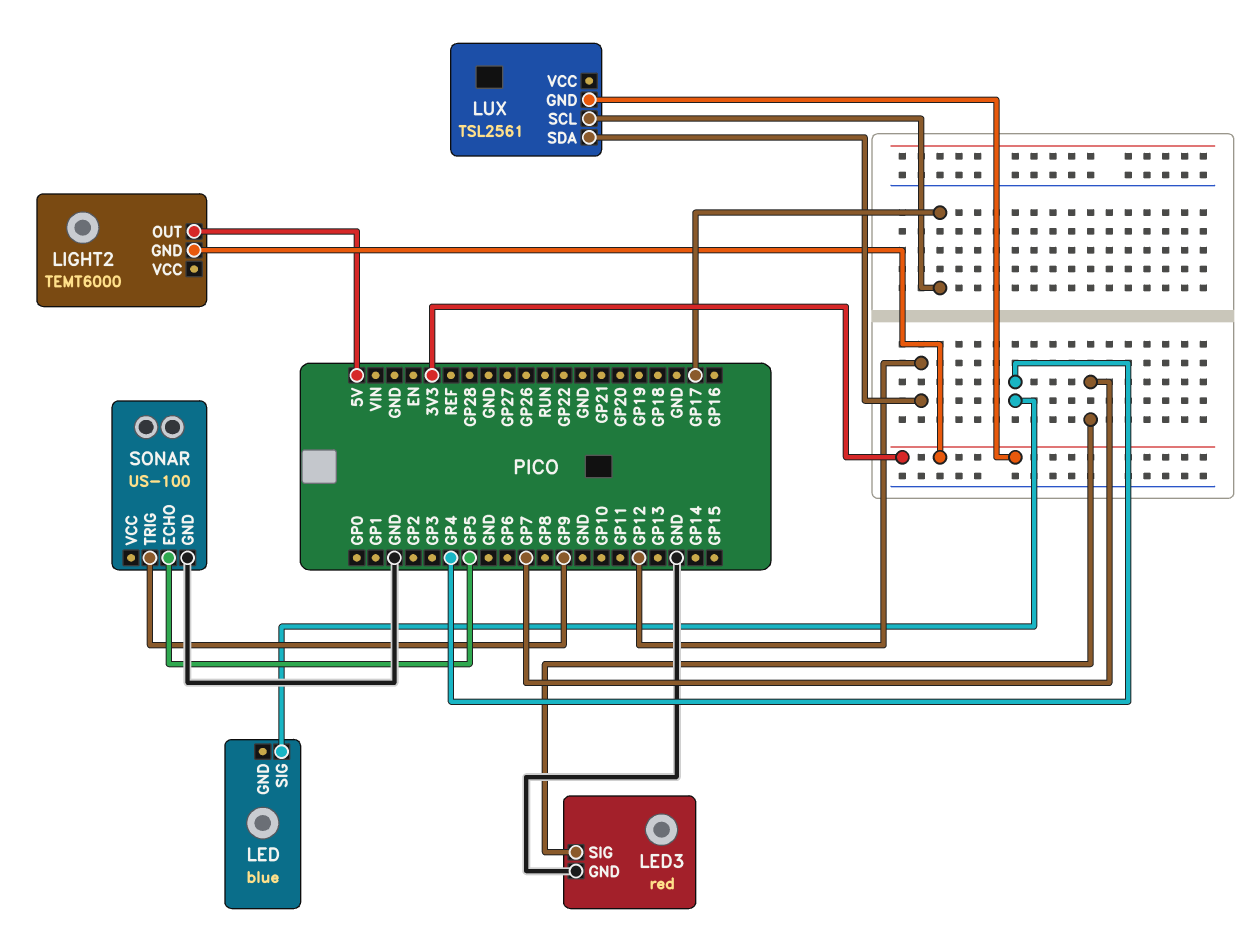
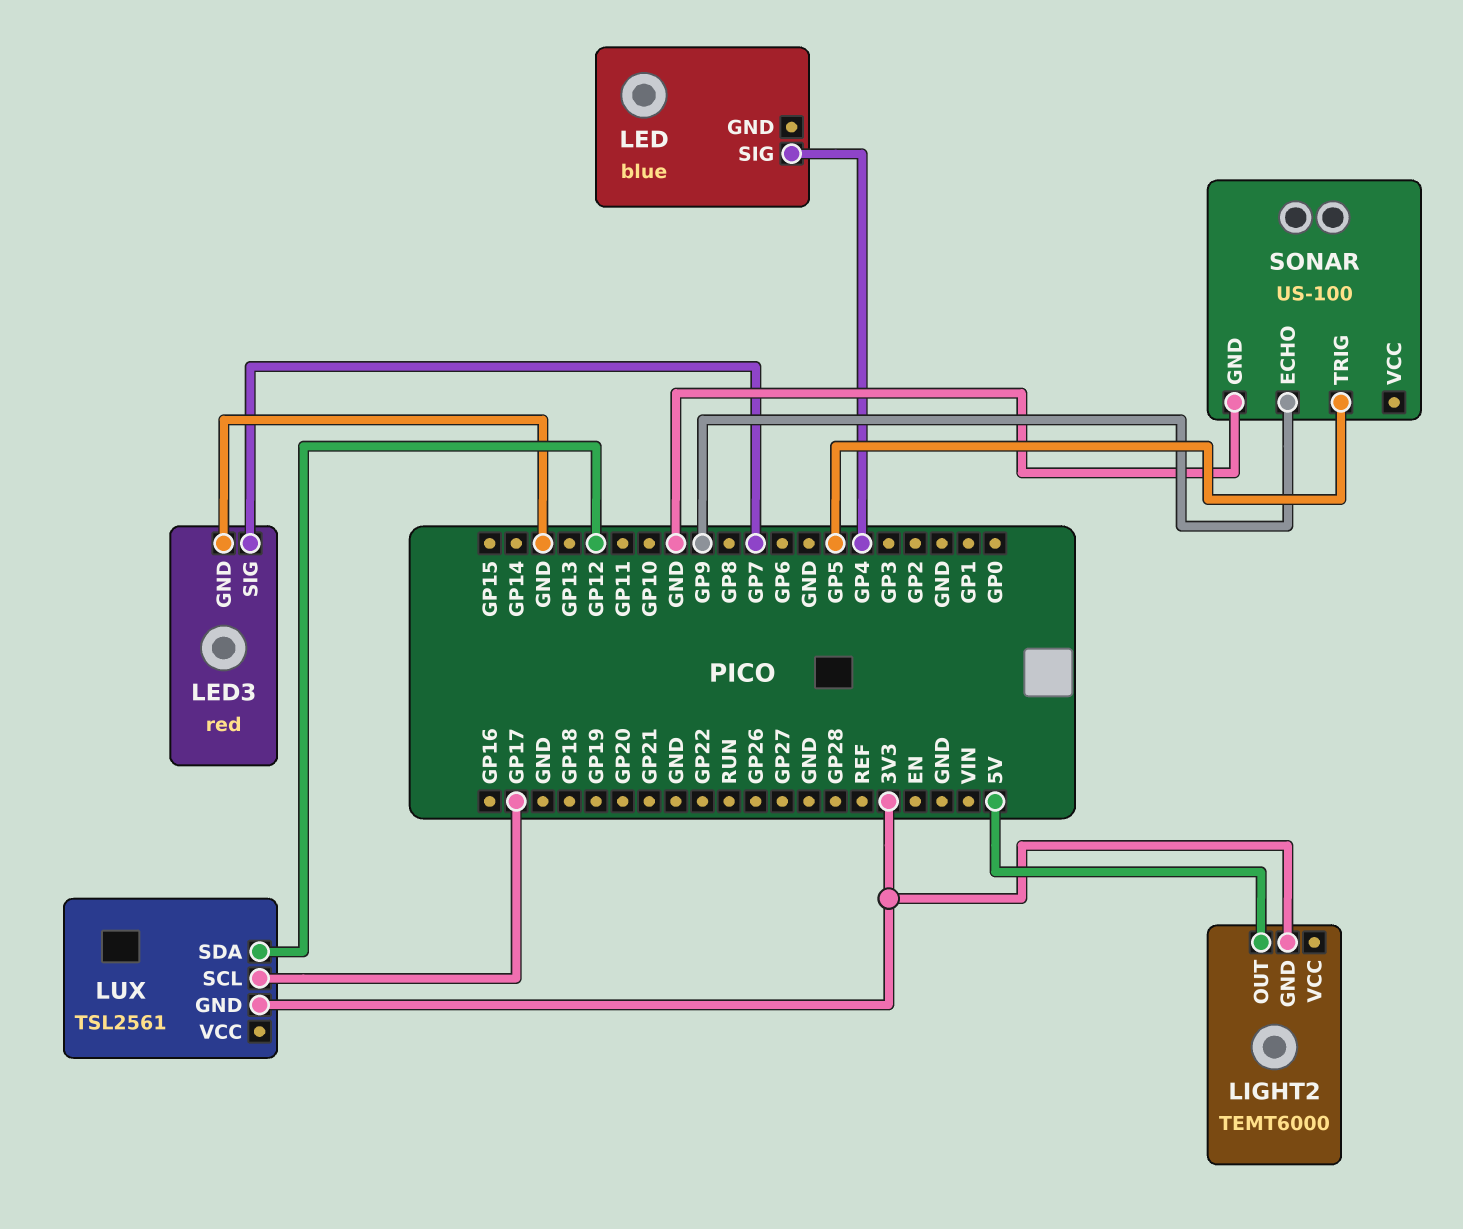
SONAR pin ECHO: GP5 -> GP9
SONAR pin TRIG: GP9 -> GP5

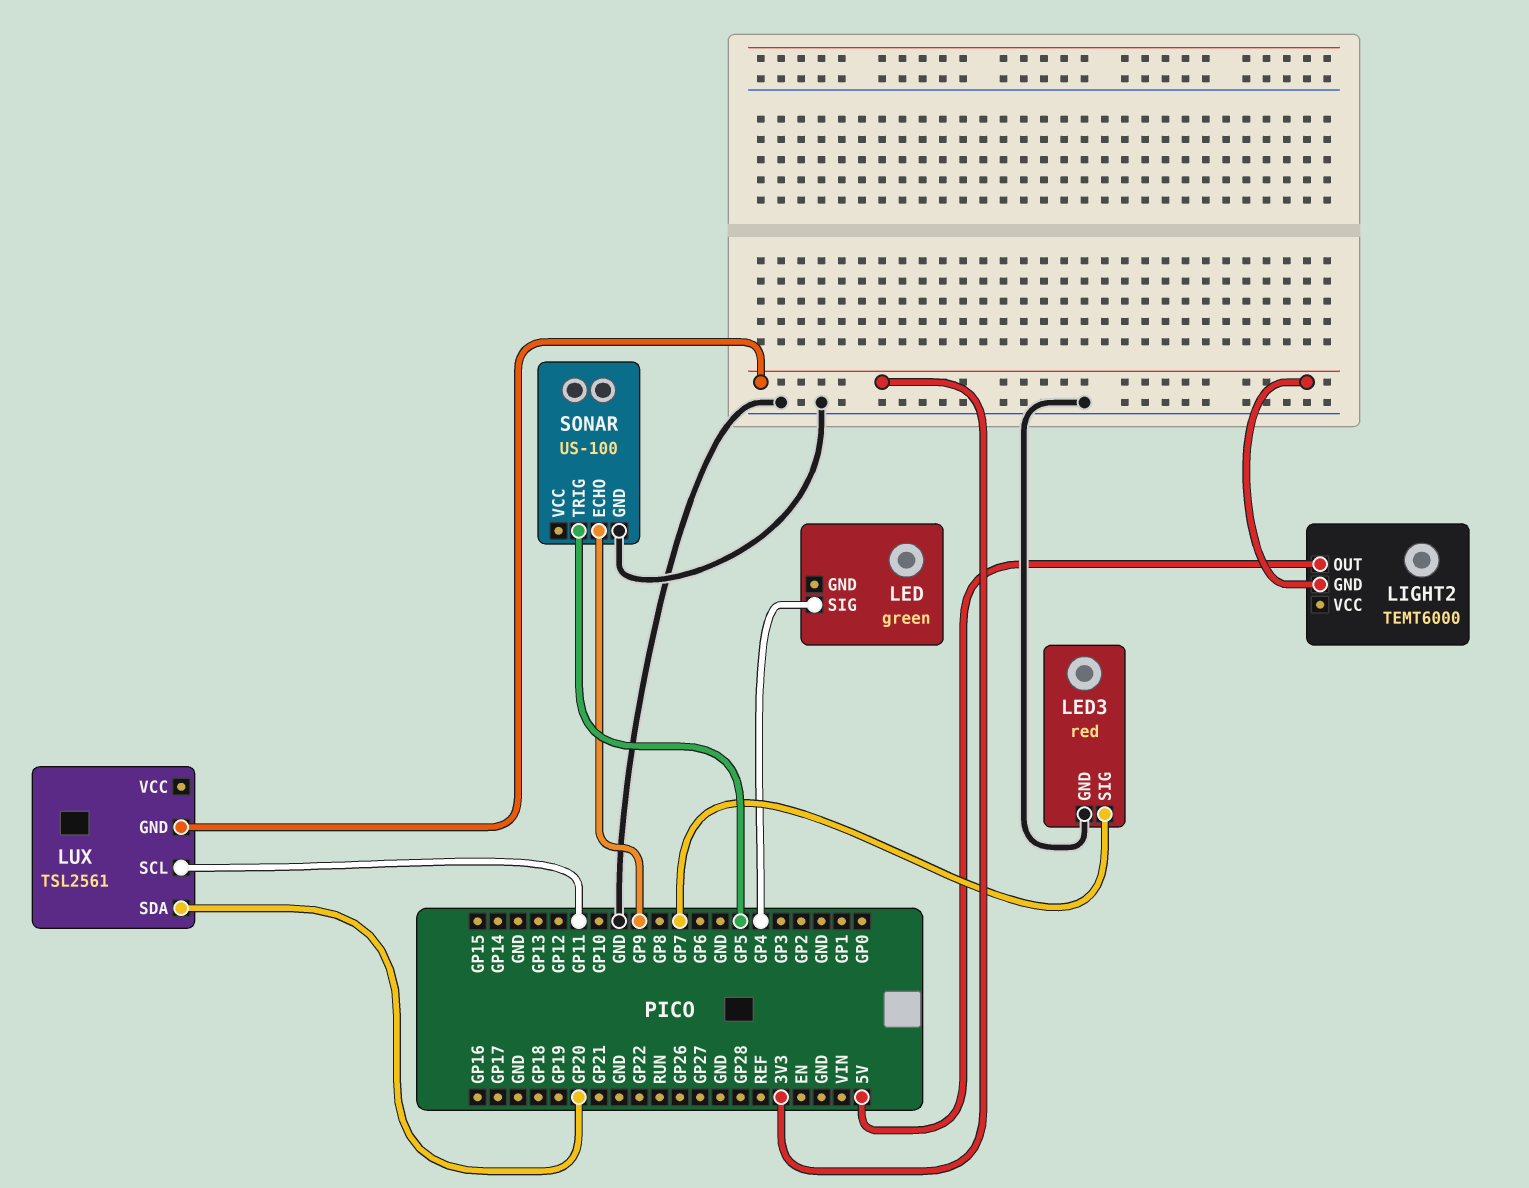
LED: blue -> green
LUX pin SCL: GP17 -> GP11
LUX pin SDA: GP12 -> GP20

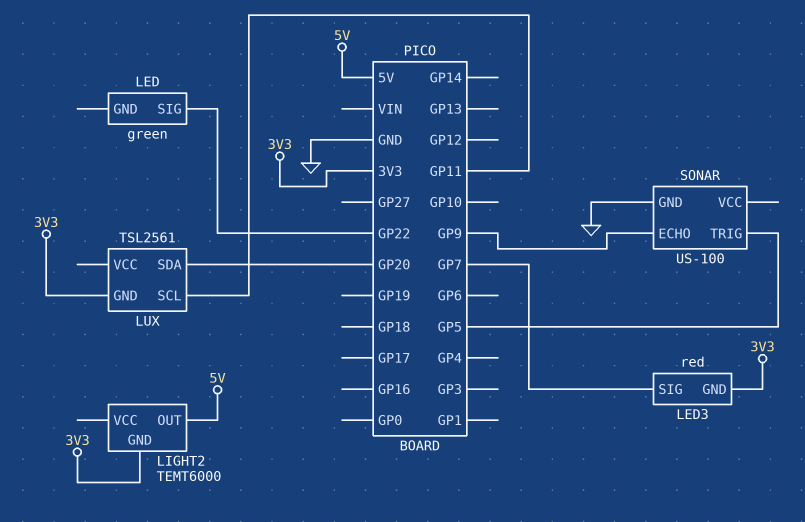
LED pin SIG: GP4 -> GP22
LED3 pin GND: GND -> 3V3

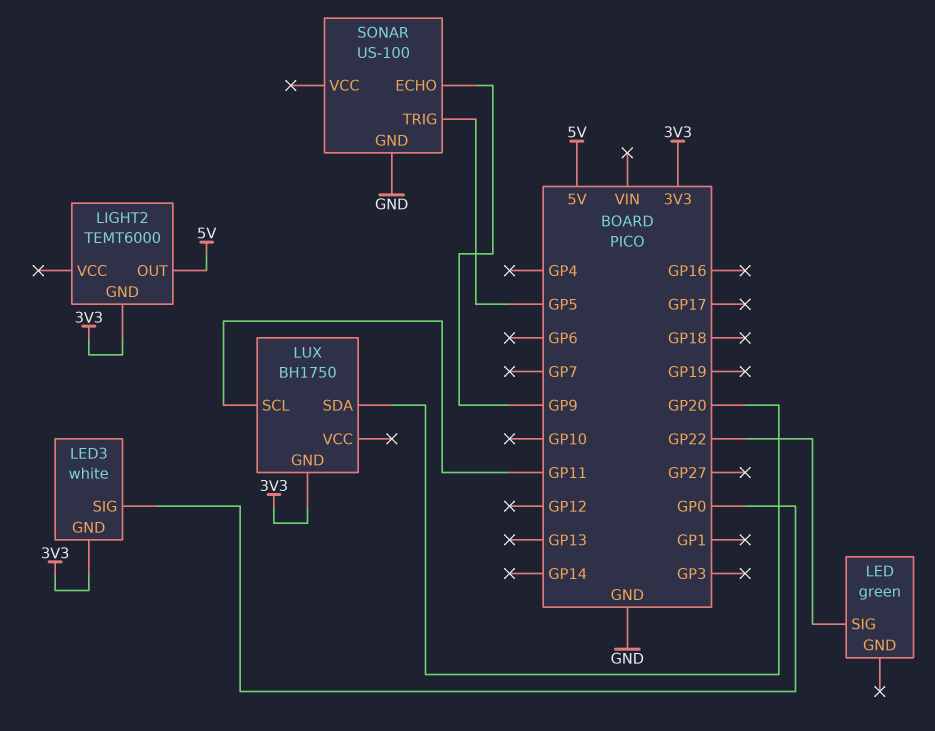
LED3: red -> white
LED3 pin SIG: GP7 -> GP0
LUX: TSL2561 -> BH1750

